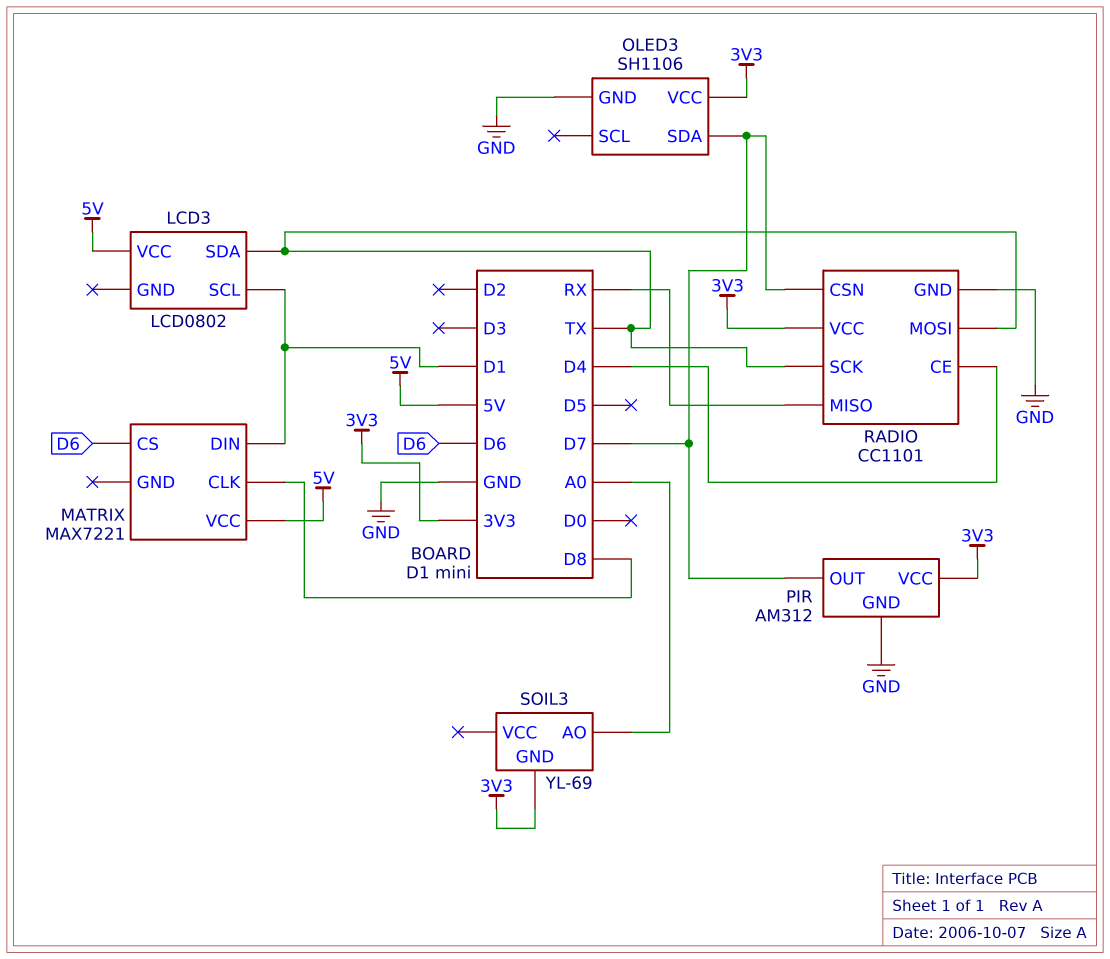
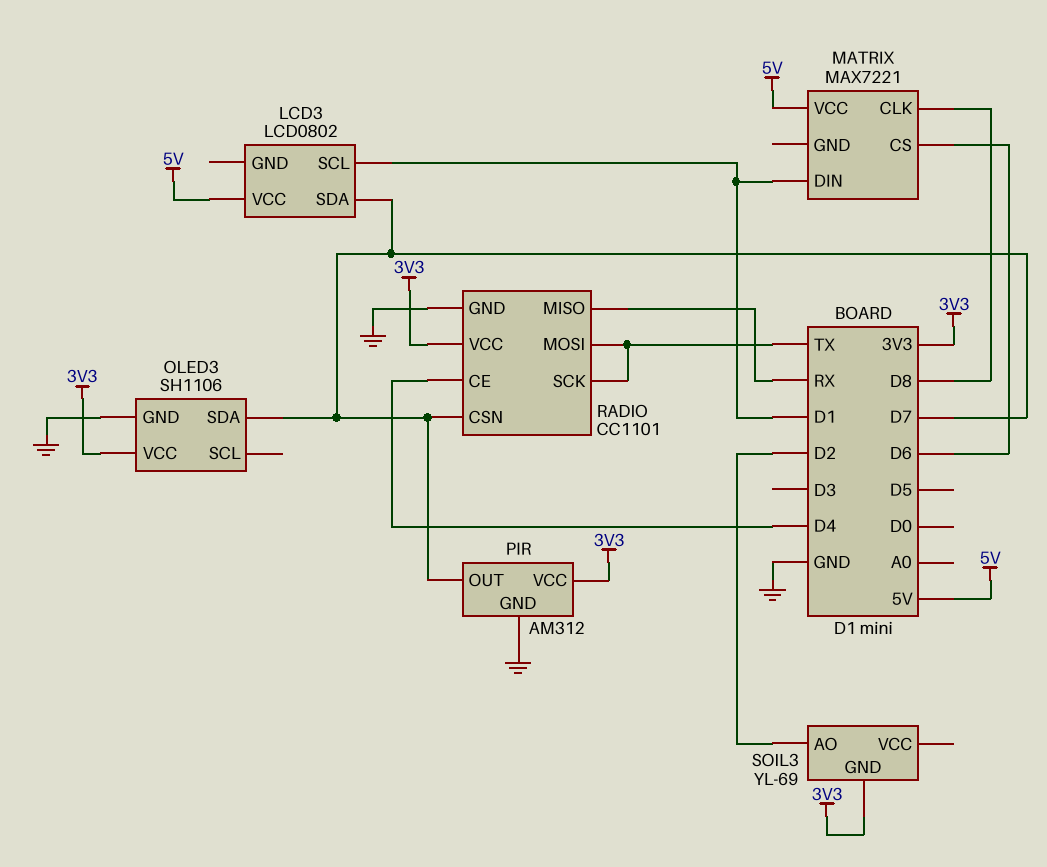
LCD3 pin SDA: TX -> D7
SOIL3 pin AO: A0 -> D2

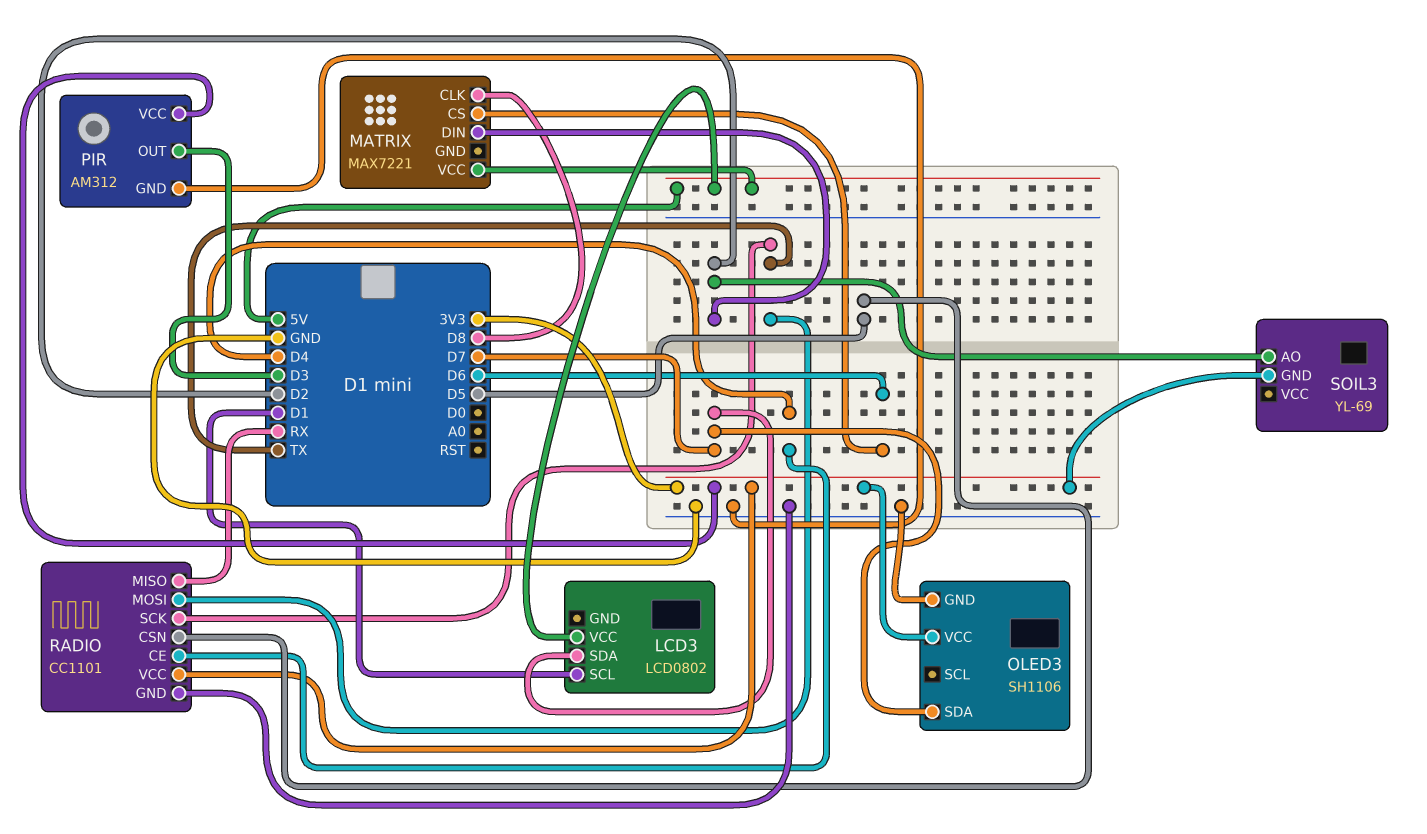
MATRIX pin DIN: D1 -> D2
PIR pin OUT: D7 -> D3
RADIO pin CSN: D7 -> D5

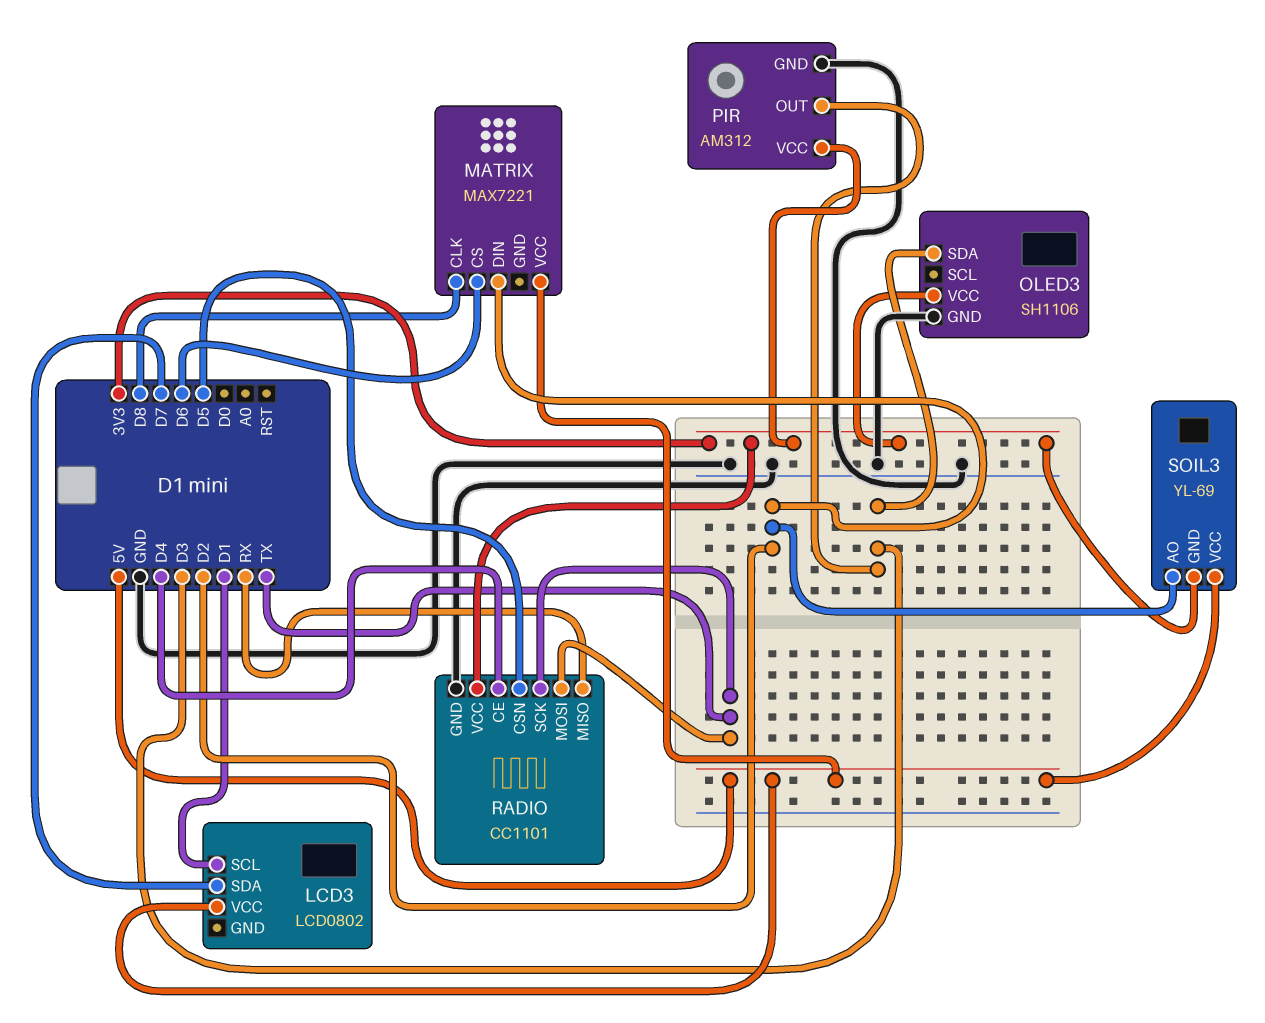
OLED3 pin SDA: D7 -> D3
SOIL3 pin VCC: none -> 5V

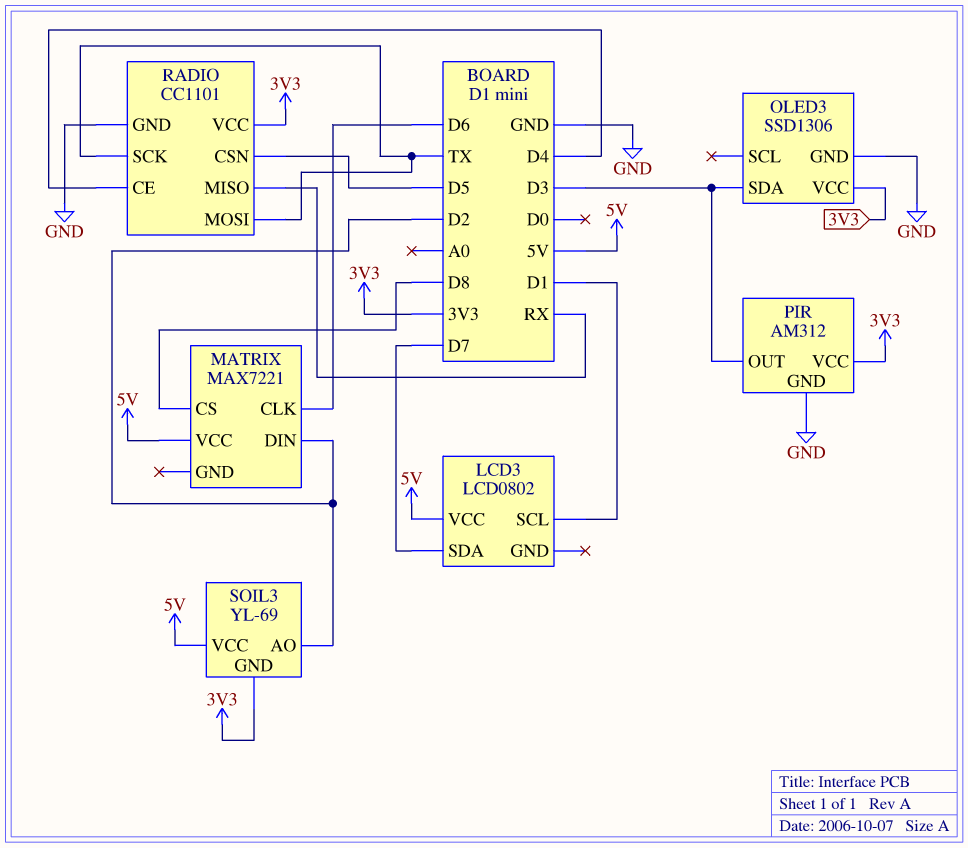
MATRIX pin CLK: D8 -> D6
MATRIX pin CS: D6 -> D8
OLED3: SH1106 -> SSD1306

